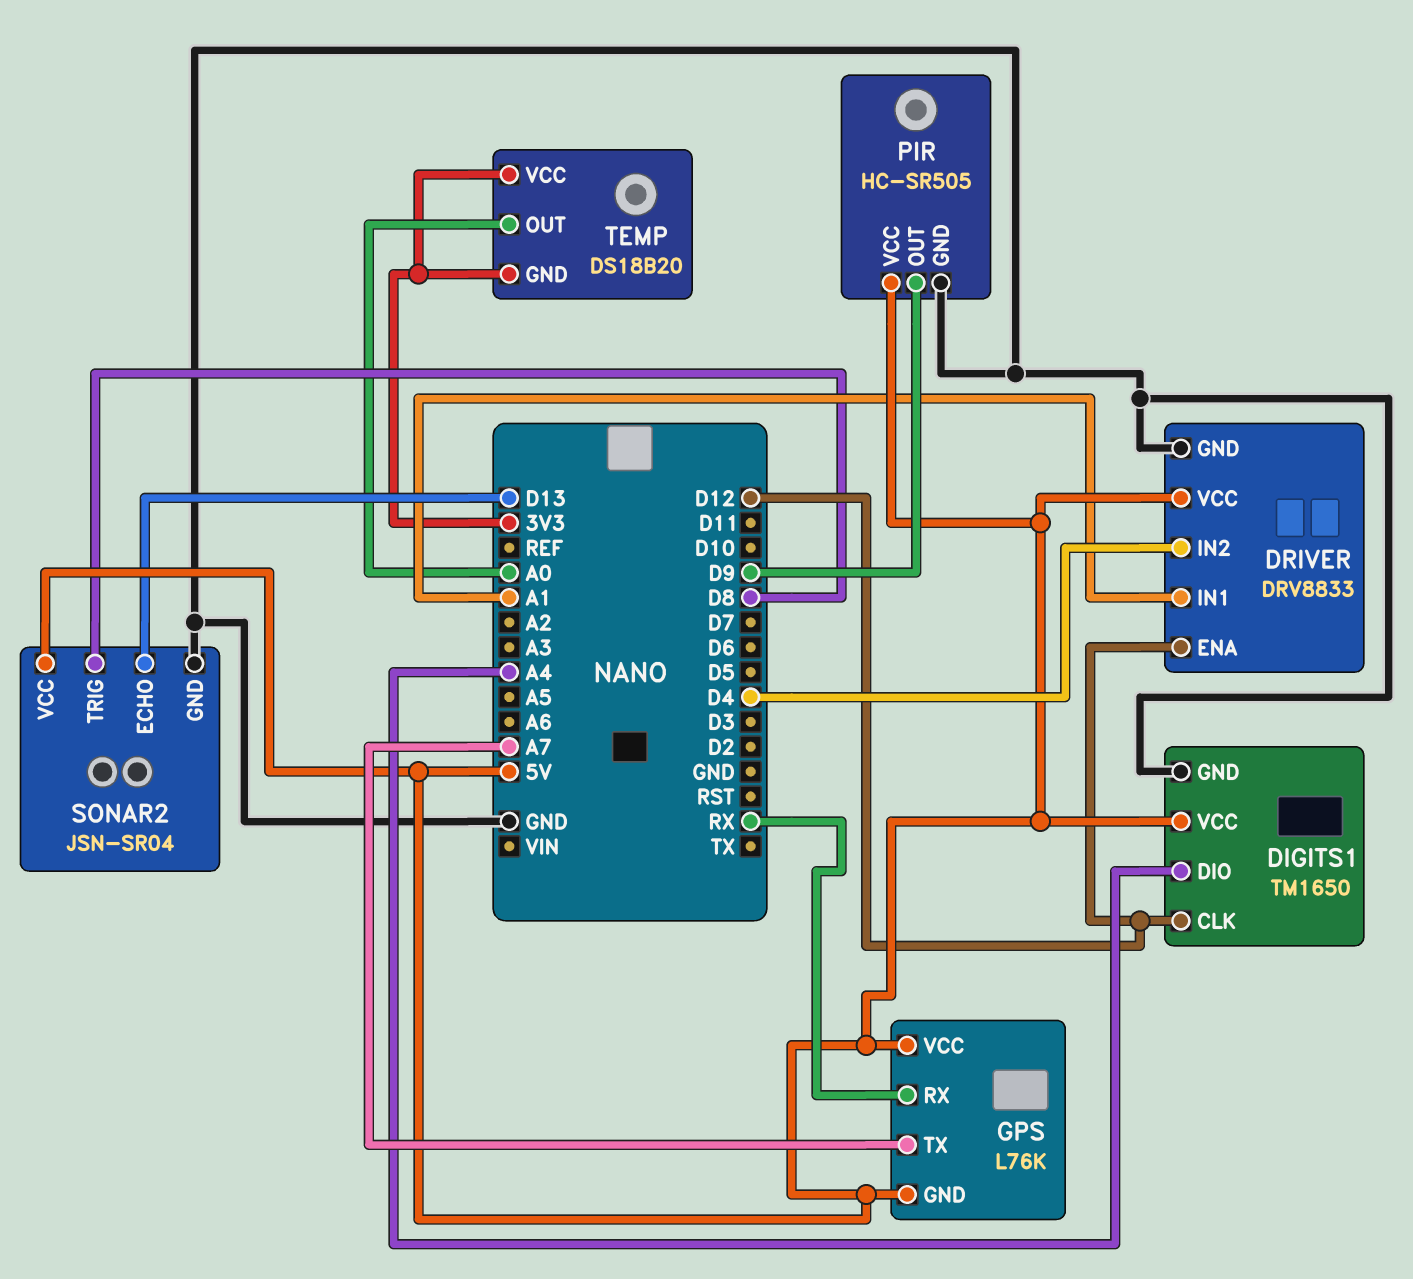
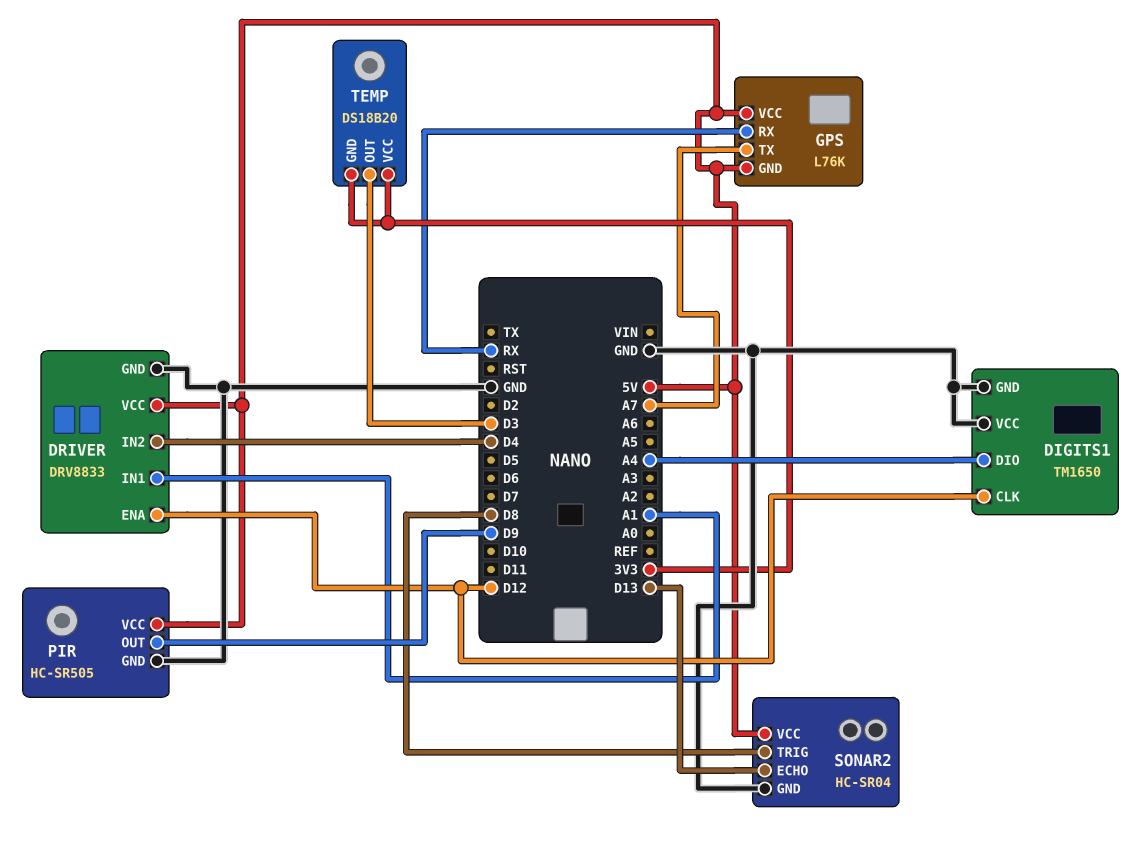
DIGITS1 pin VCC: 5V -> GND
SONAR2: JSN-SR04 -> HC-SR04
TEMP pin OUT: A0 -> D3

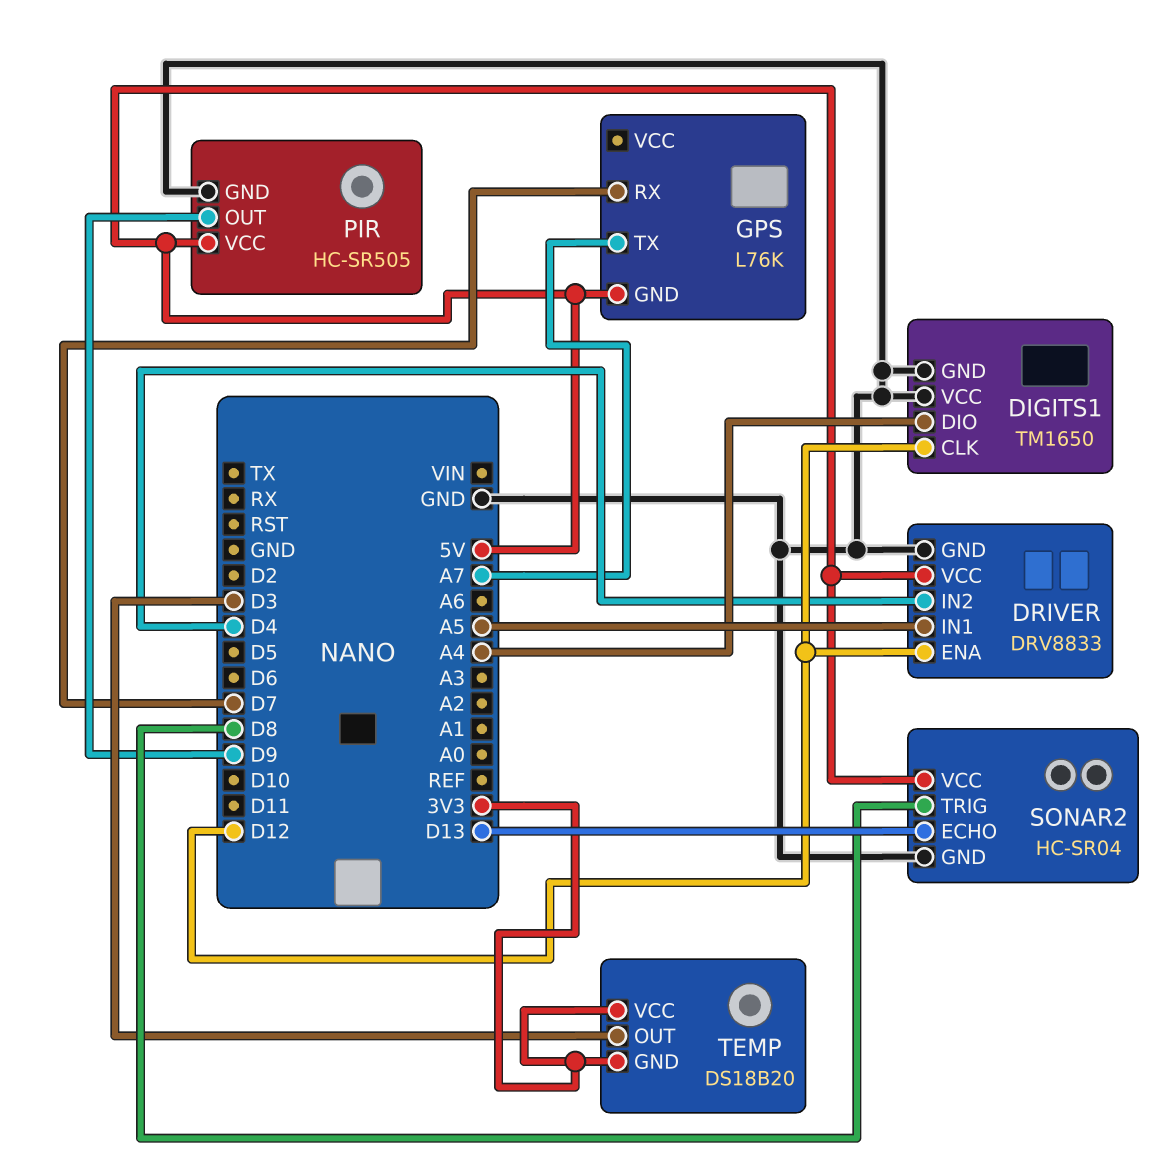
DRIVER pin IN1: A1 -> A5
GPS pin RX: RX -> D7
GPS pin VCC: 5V -> none

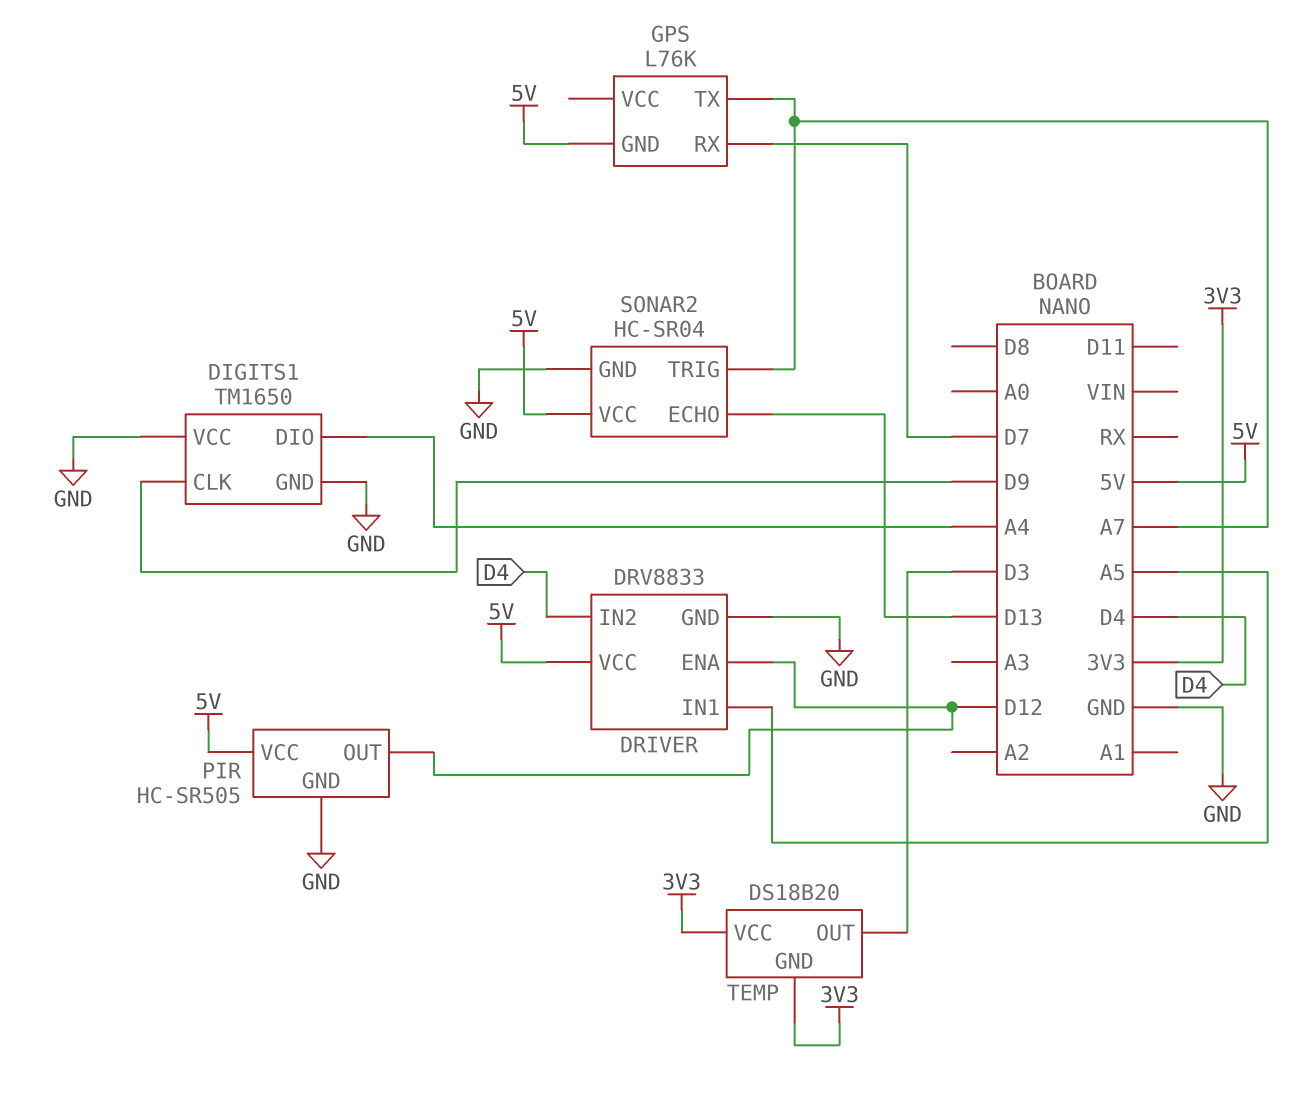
DIGITS1 pin CLK: D12 -> D9
PIR pin OUT: D9 -> D12
SONAR2 pin TRIG: D8 -> A7

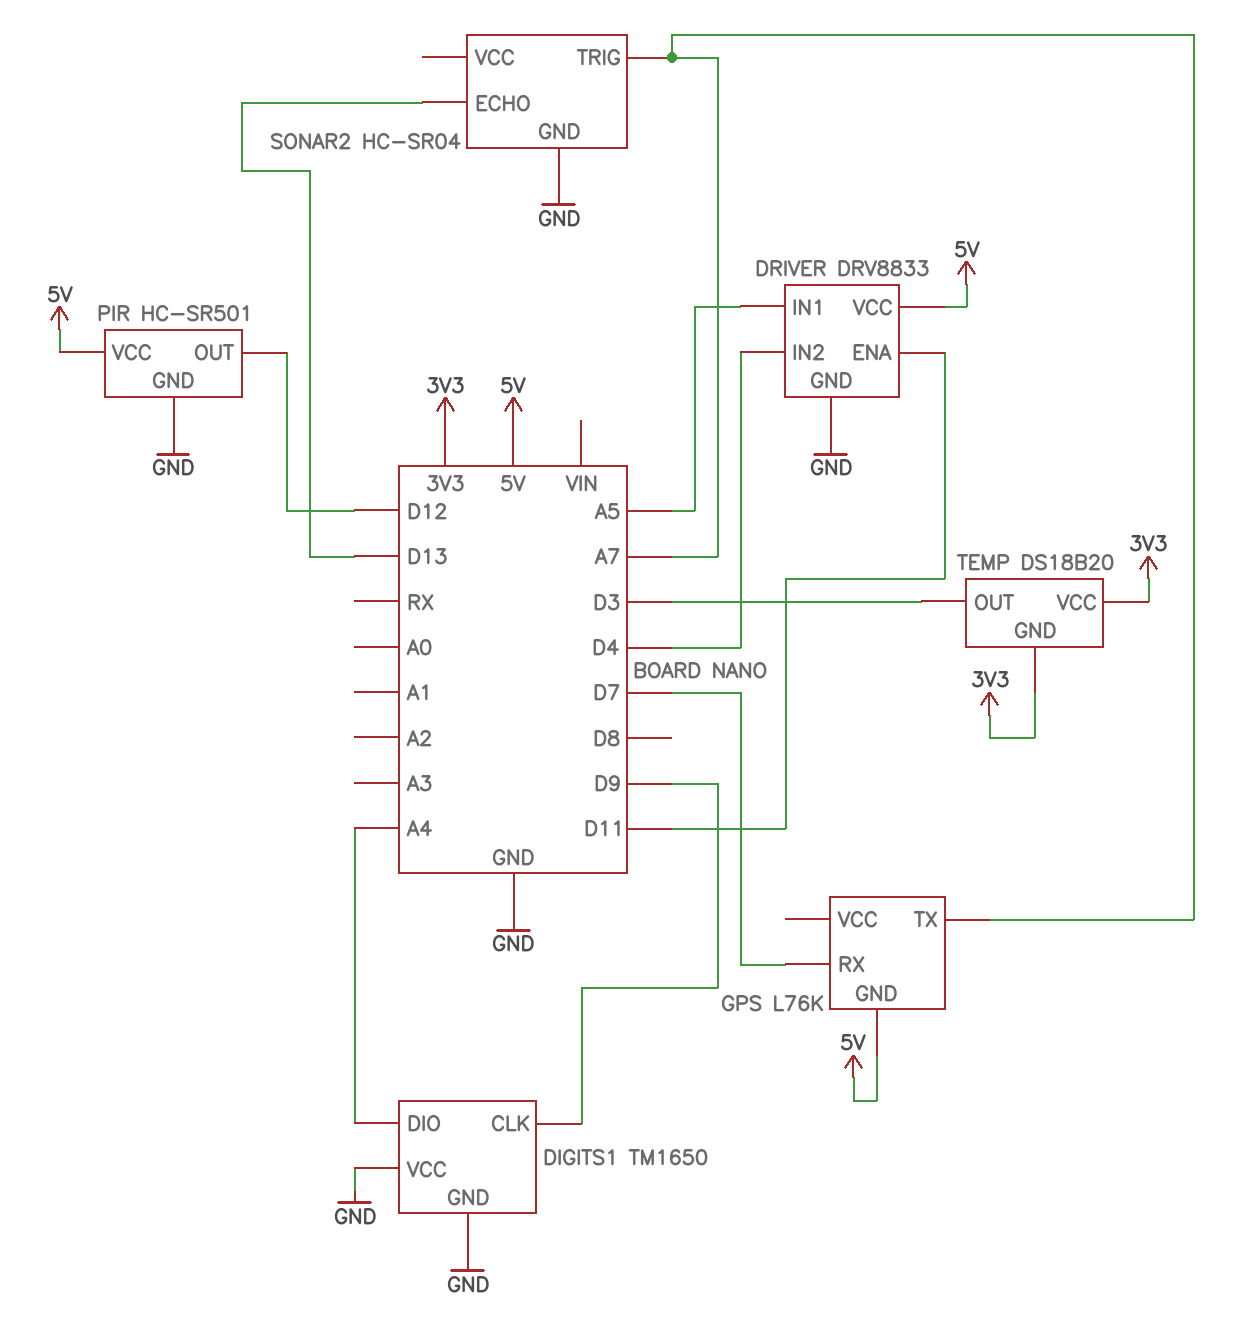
DRIVER pin ENA: D12 -> D11
PIR: HC-SR505 -> HC-SR501
SONAR2 pin VCC: 5V -> none

